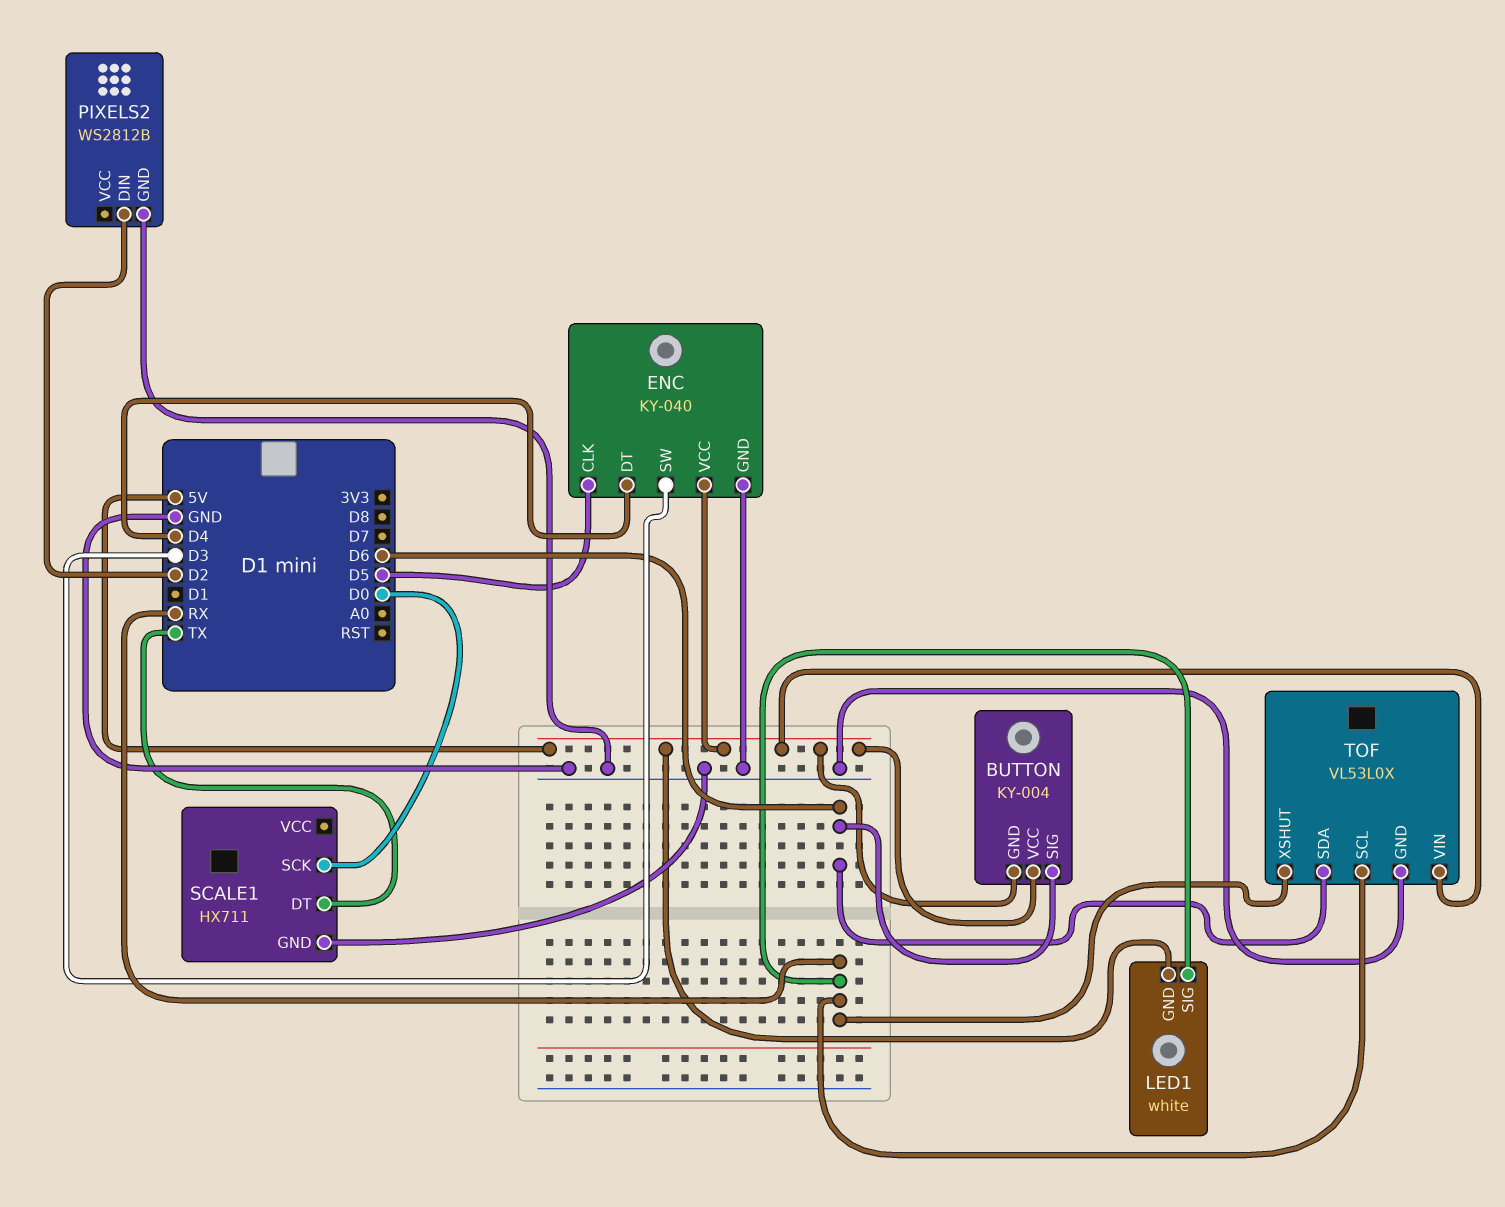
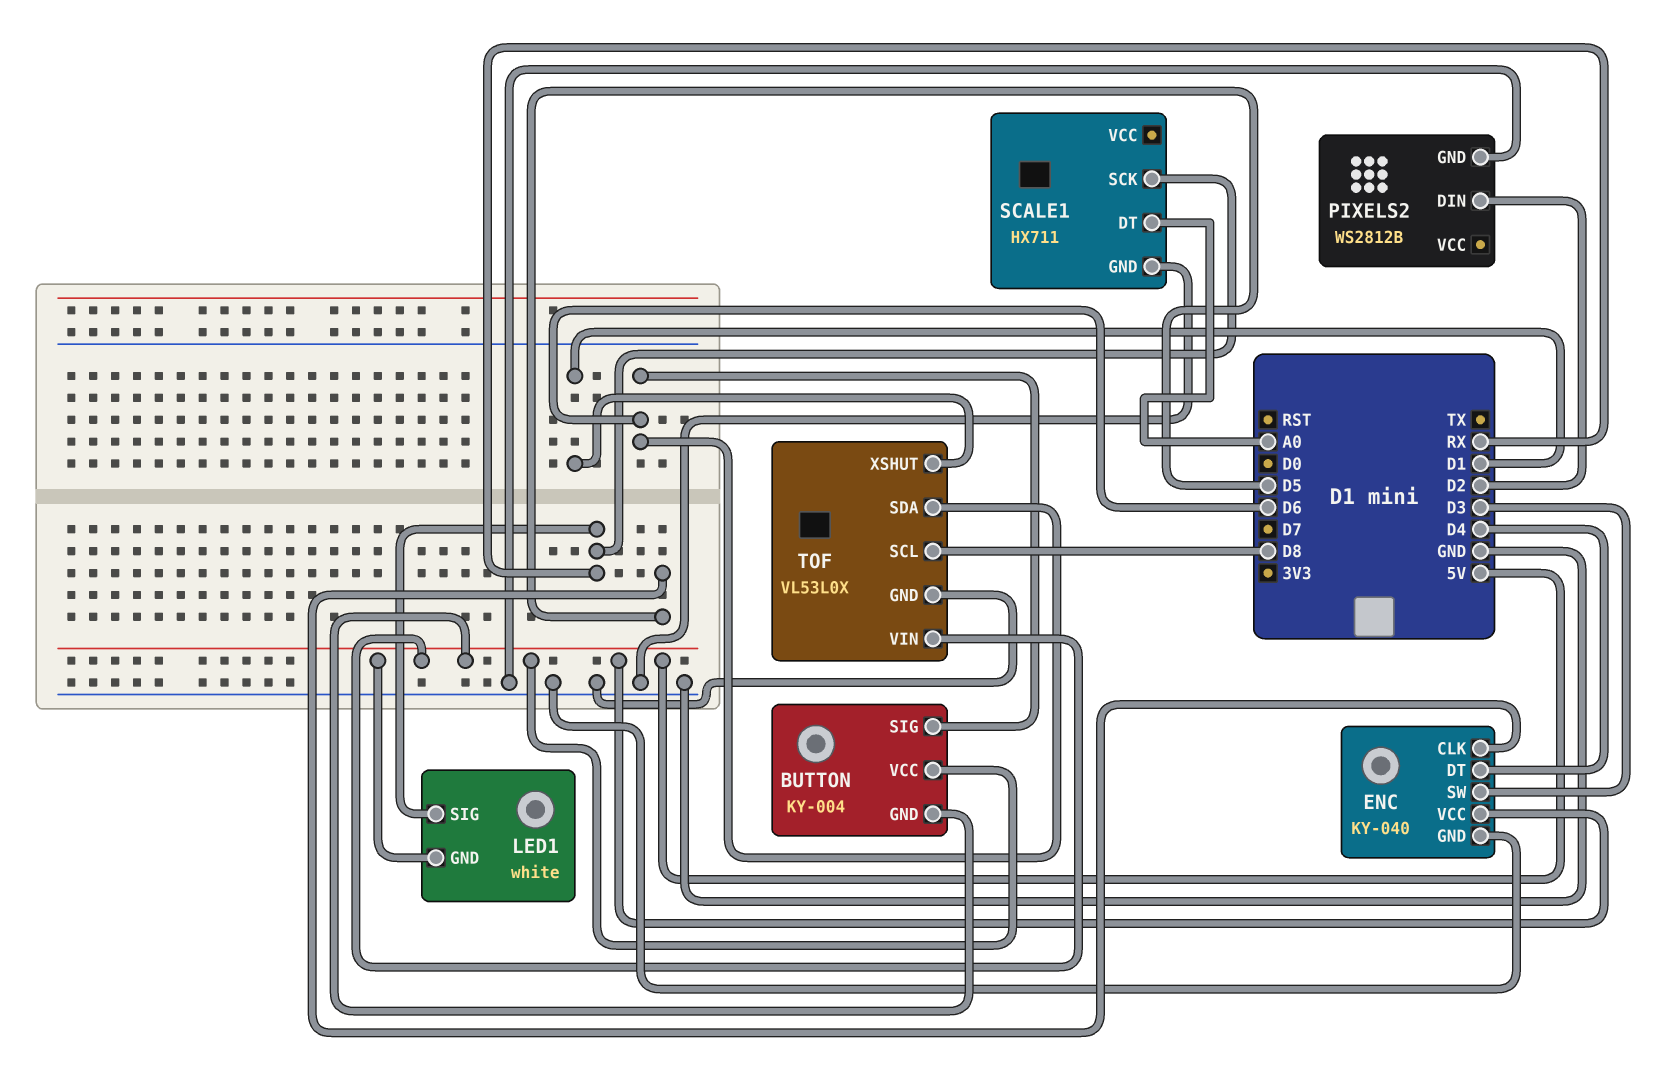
SCALE1 pin DT: TX -> A0
SCALE1 pin SCK: D0 -> RX
TOF pin SCL: RX -> D8
TOF pin XSHUT: RX -> D1

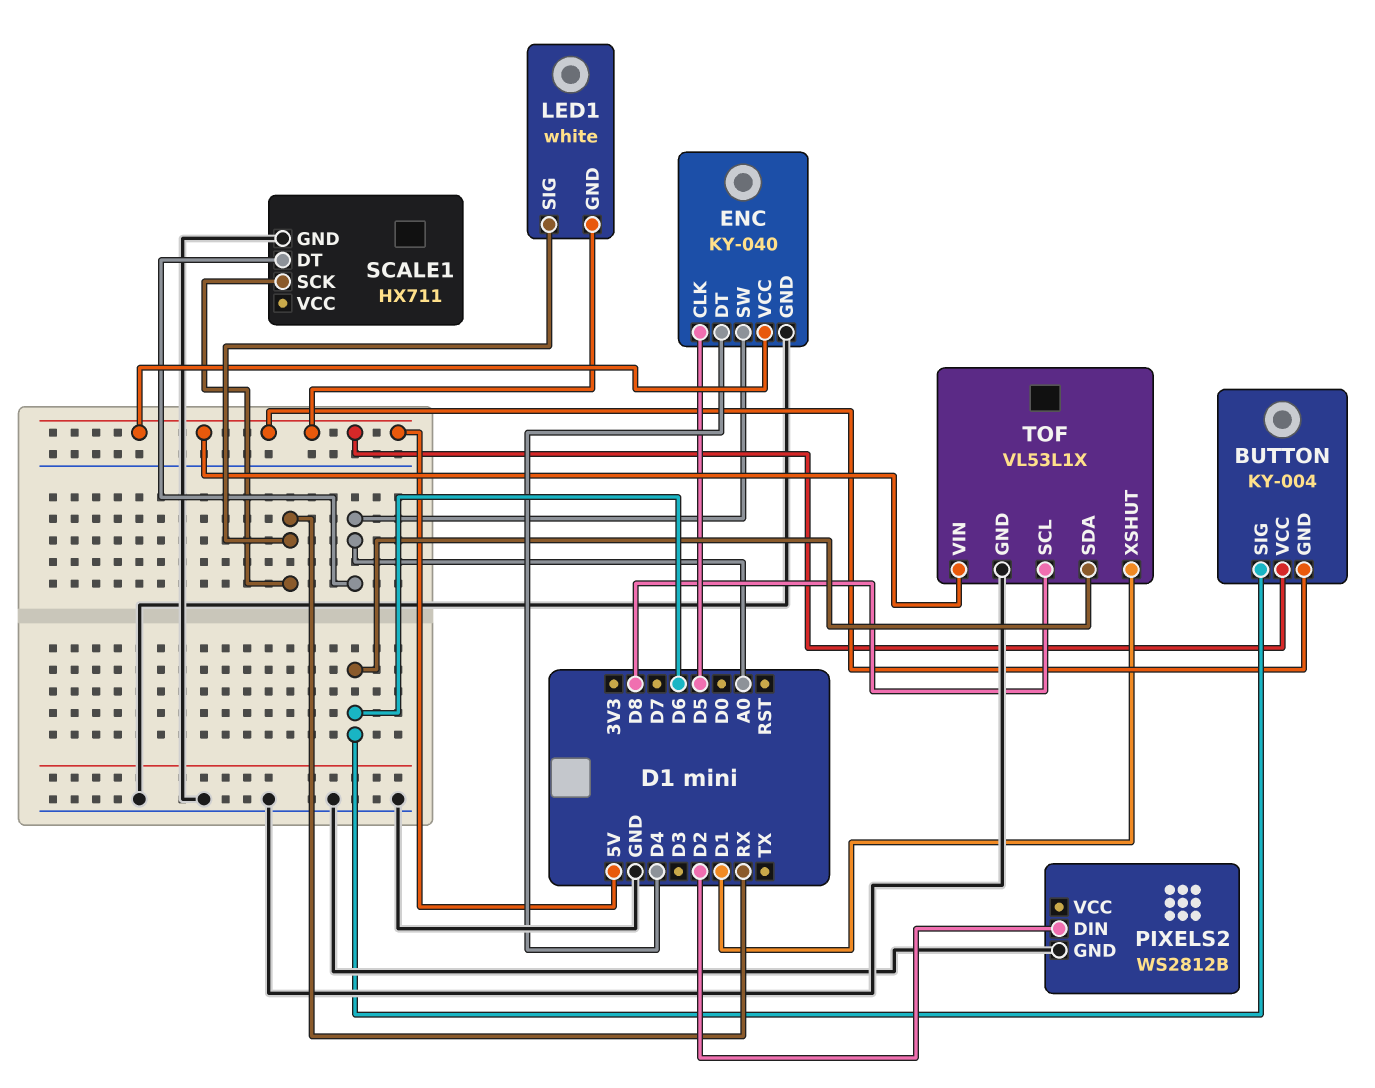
ENC pin SW: D3 -> A0
TOF: VL53L0X -> VL53L1X

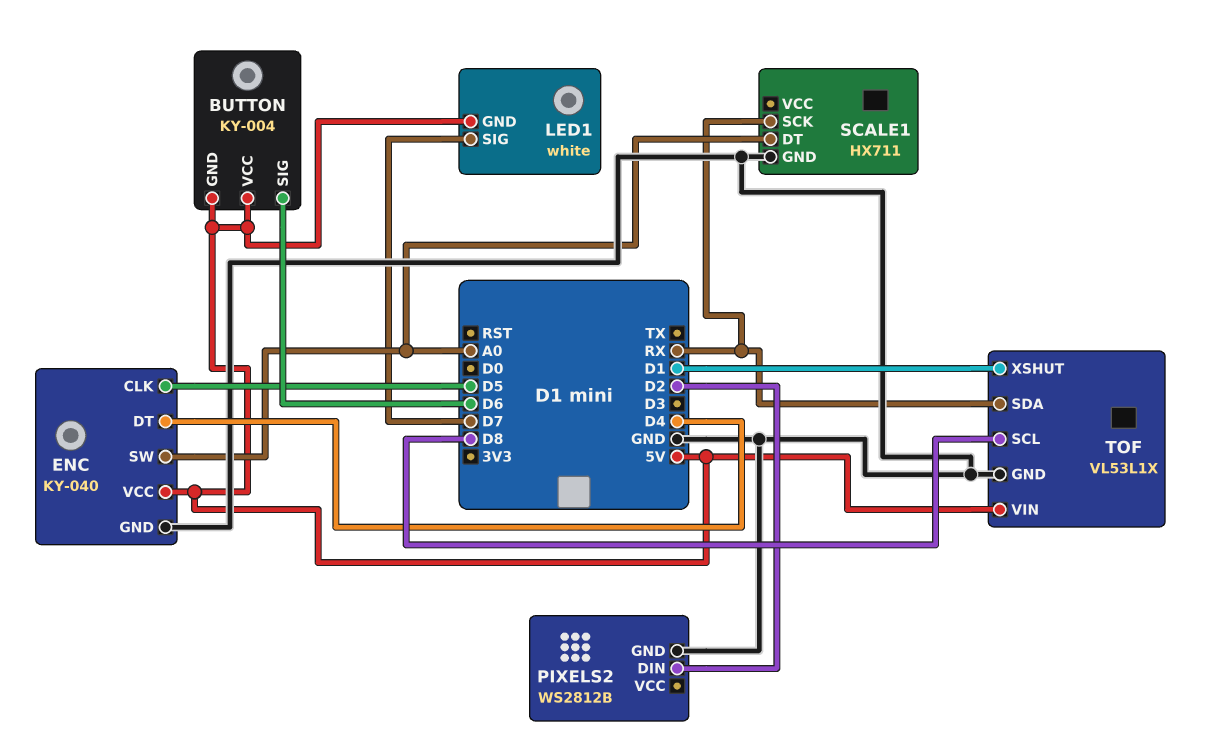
LED1 pin SIG: RX -> D7
TOF pin SDA: D6 -> RX

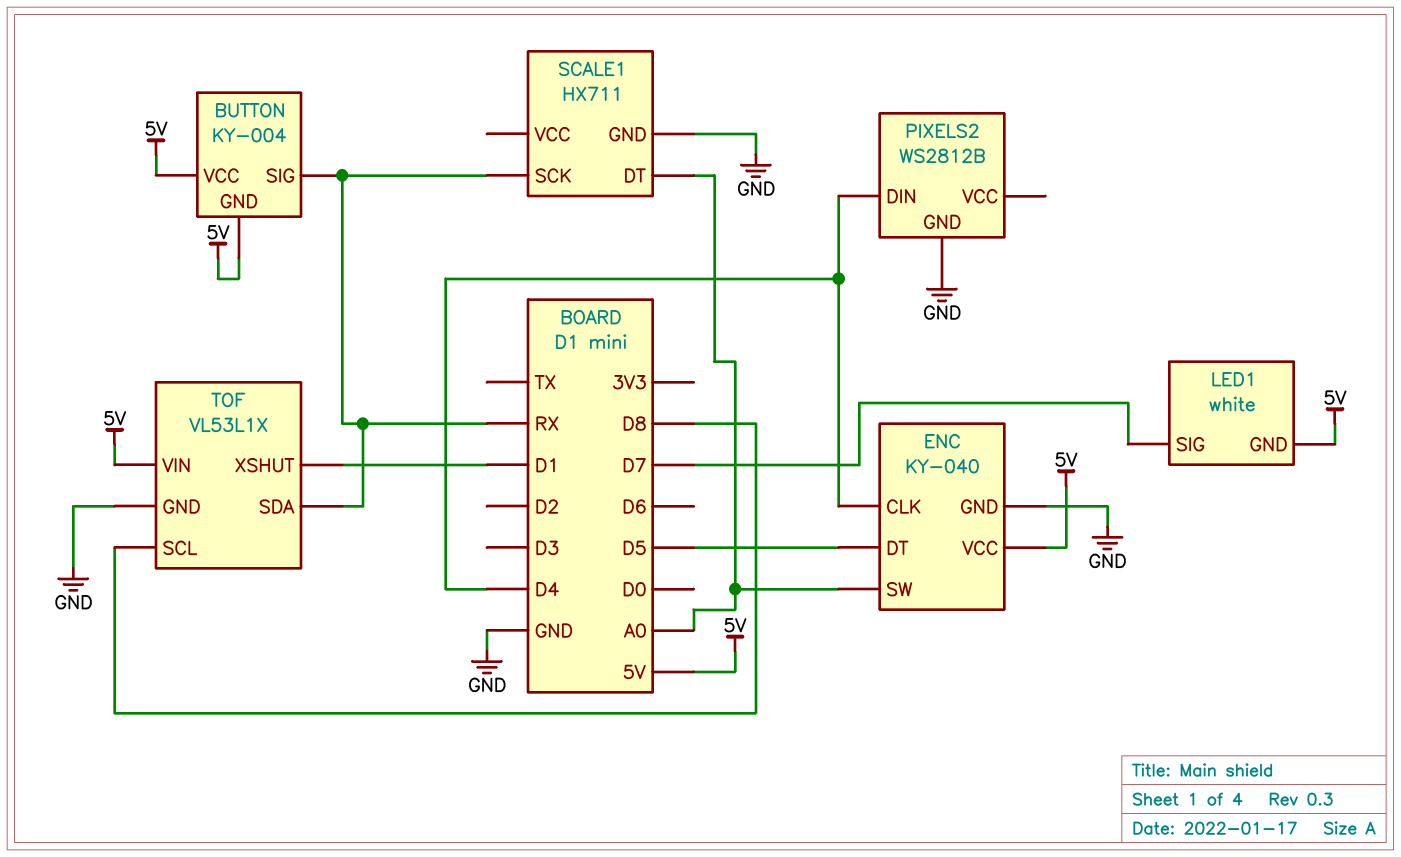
BUTTON pin SIG: D6 -> RX
ENC pin CLK: D5 -> D4
ENC pin DT: D4 -> D5
PIXELS2 pin DIN: D2 -> D4

